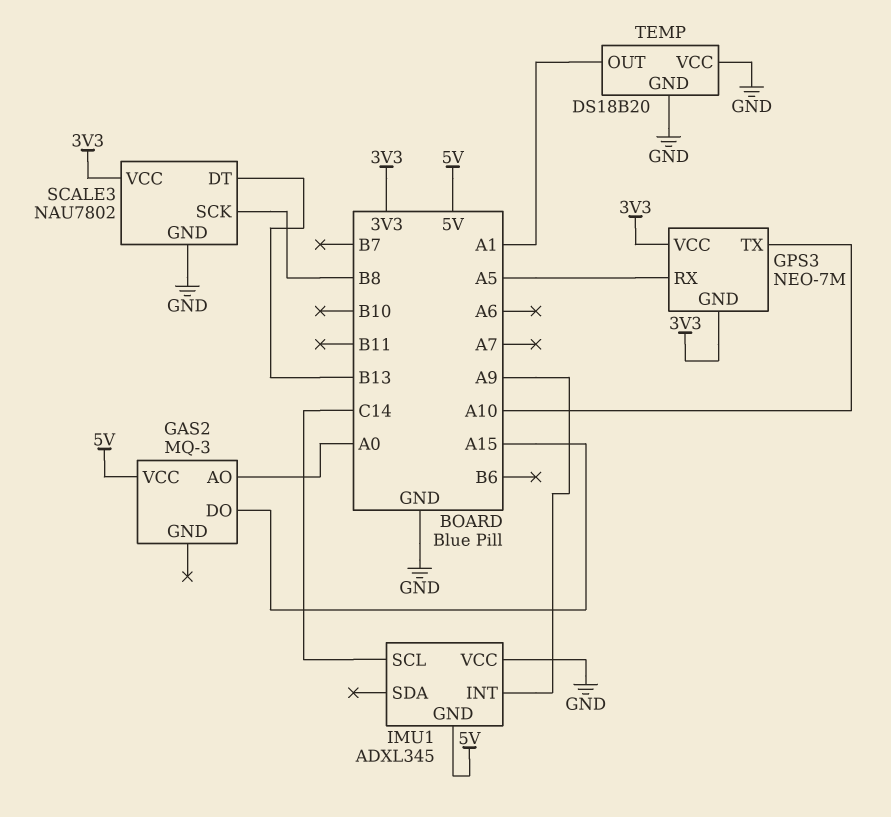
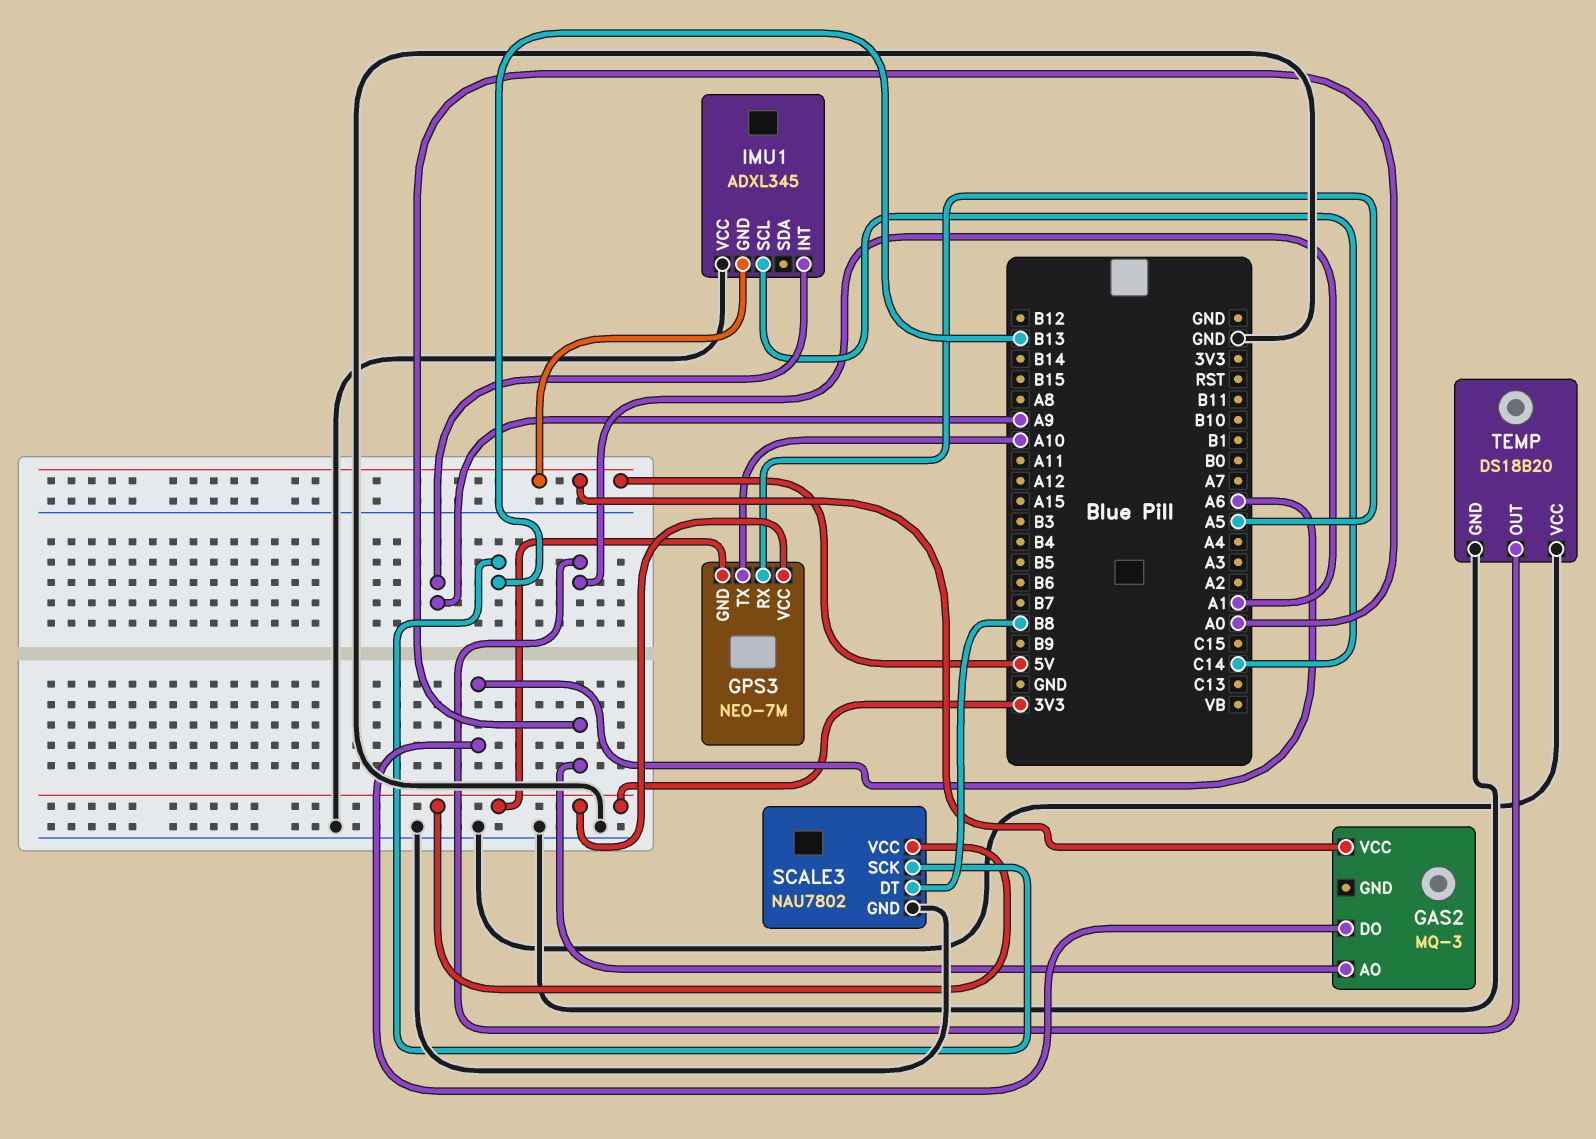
GAS2 pin DO: A15 -> A6
SCALE3 pin DT: B13 -> B8
SCALE3 pin SCK: B8 -> B13

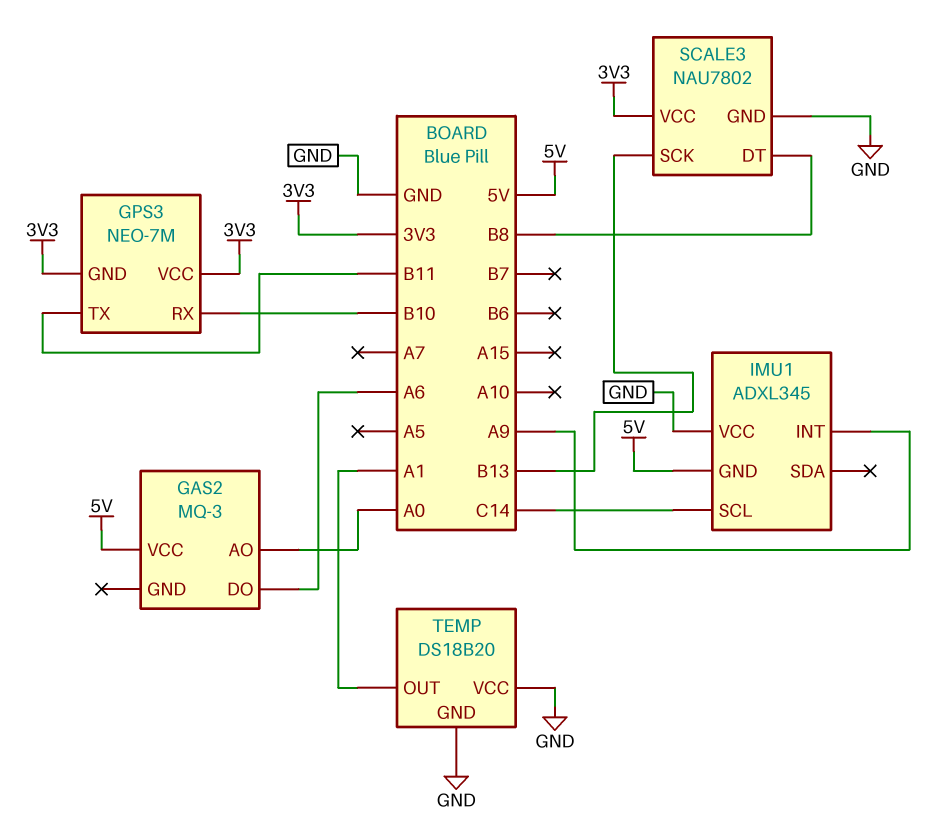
GPS3 pin RX: A5 -> B10
GPS3 pin TX: A10 -> B11

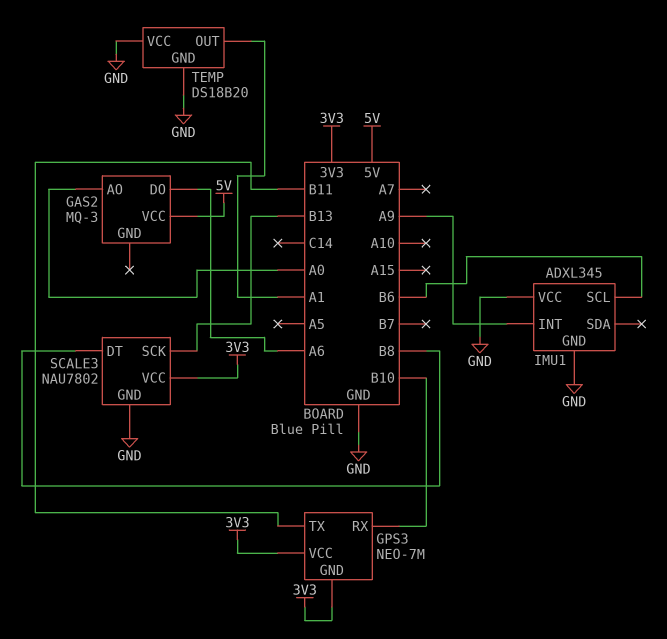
IMU1 pin GND: 5V -> GND
IMU1 pin SCL: C14 -> B6

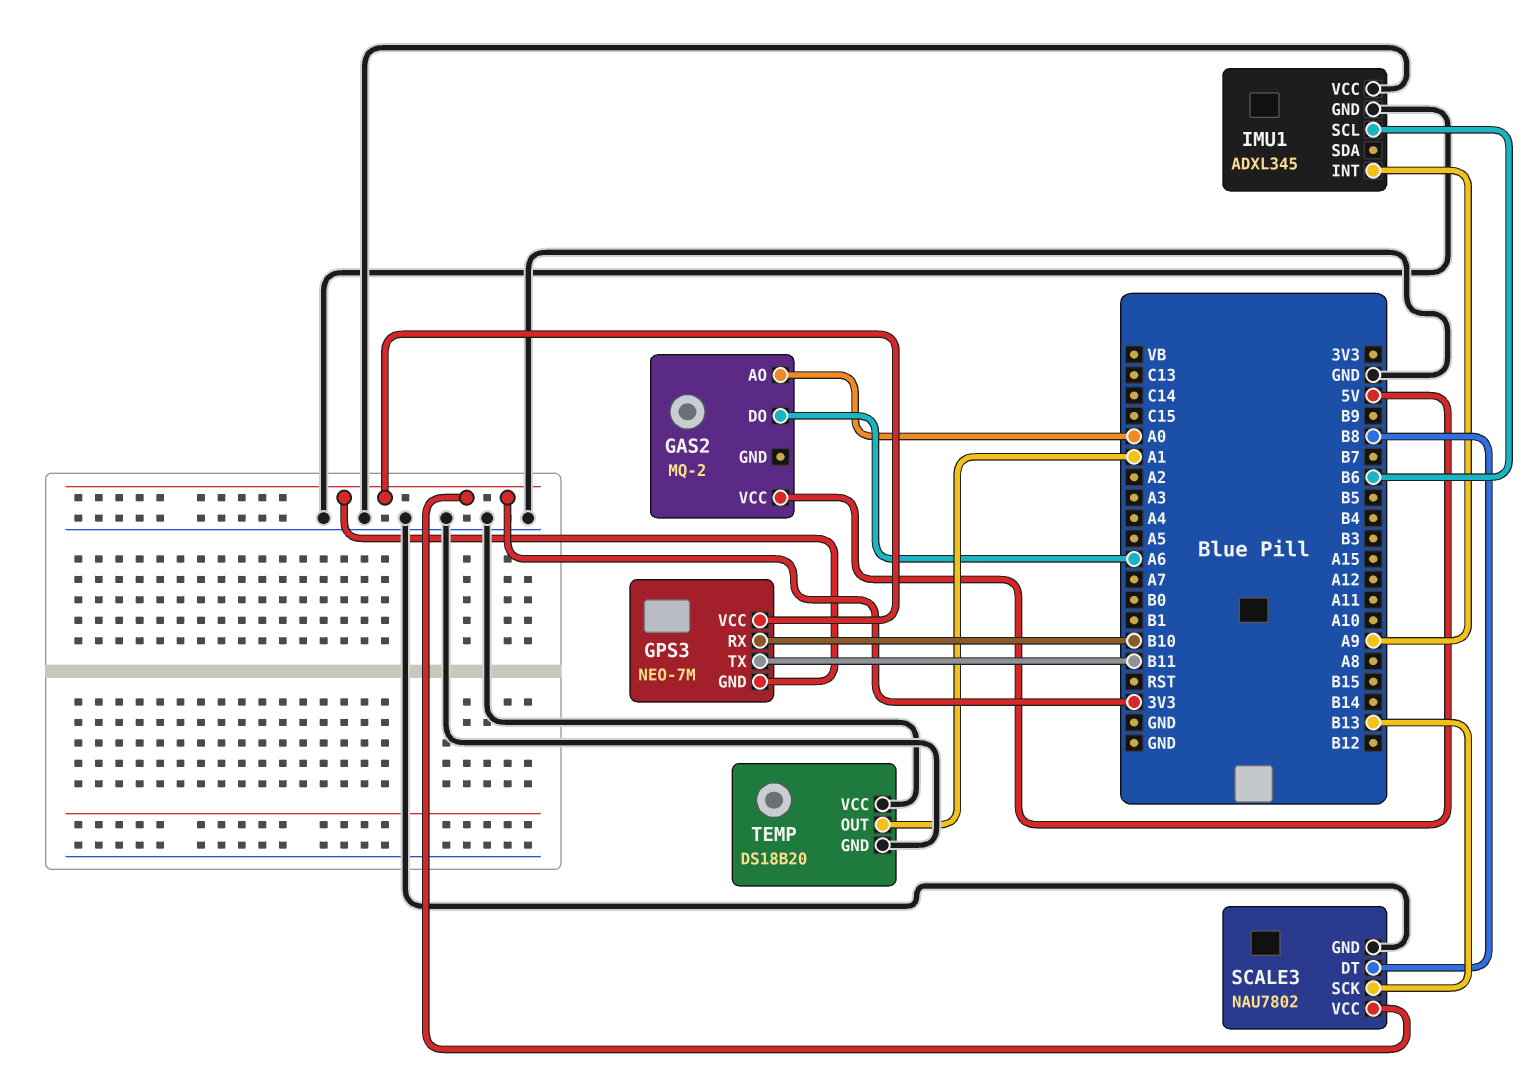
GAS2: MQ-3 -> MQ-2

